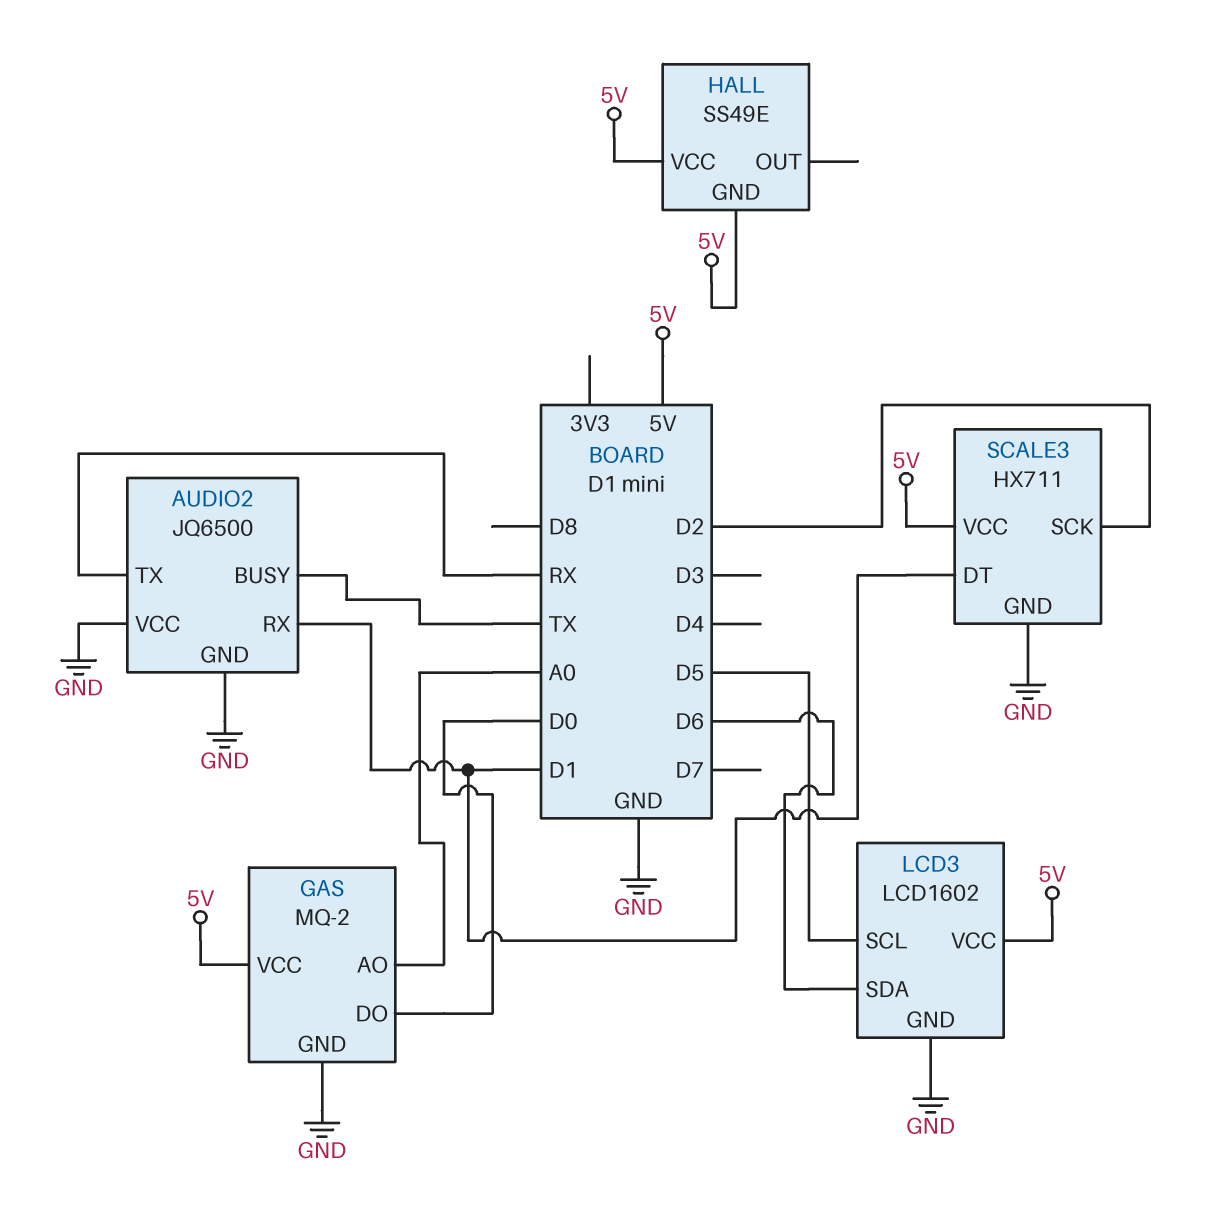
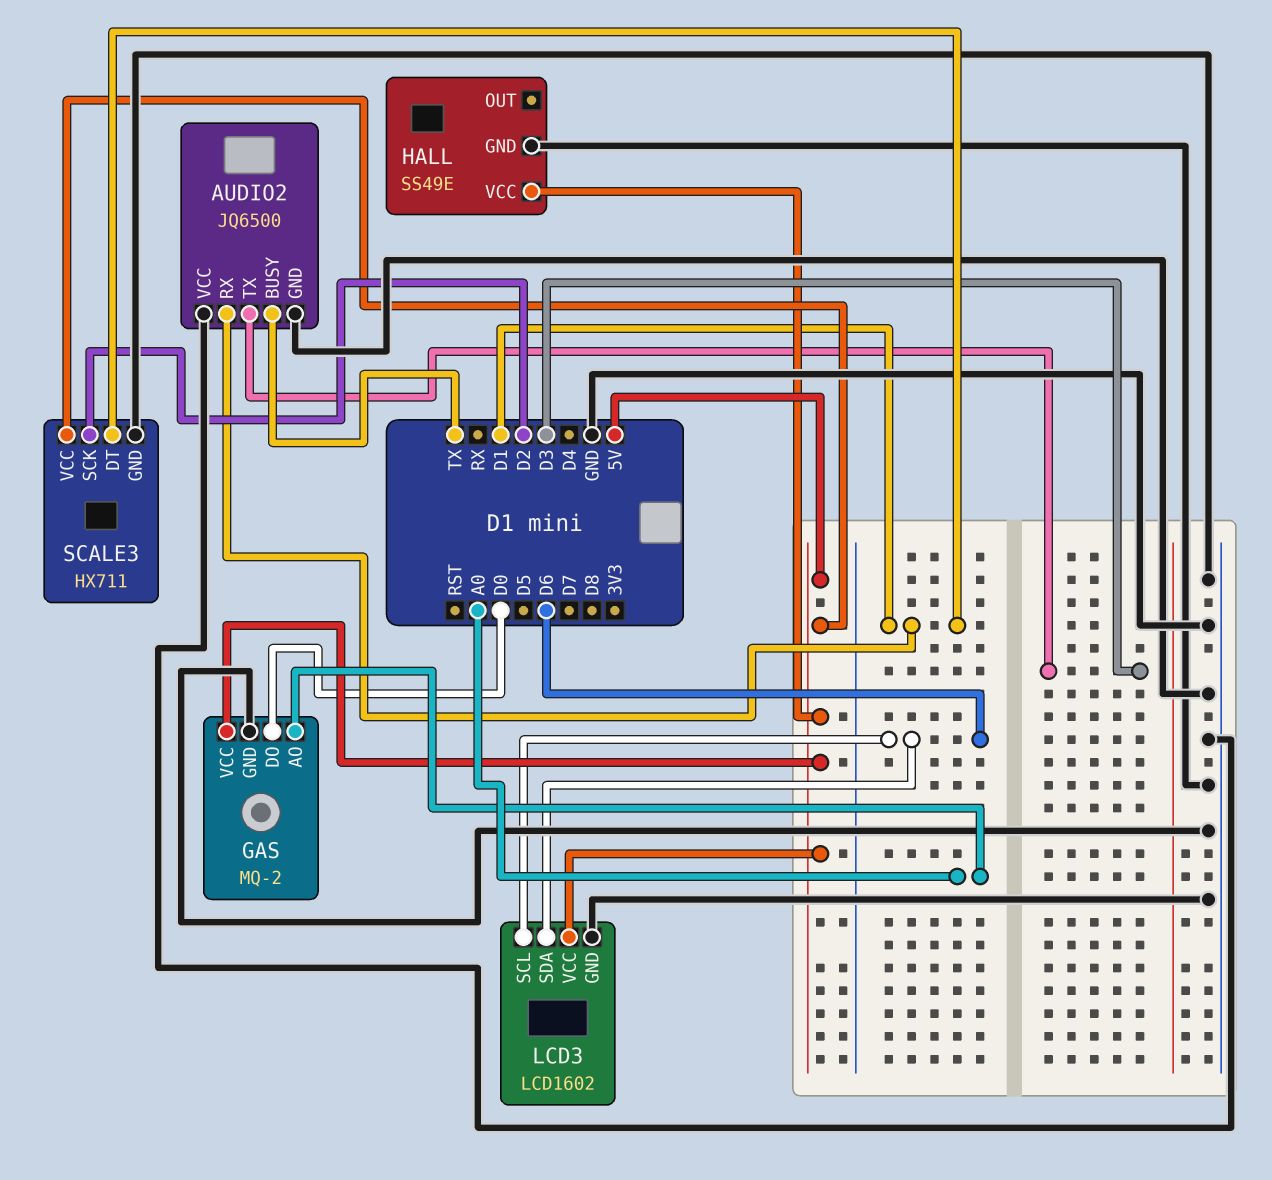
AUDIO2 pin TX: RX -> D3
HALL pin GND: 5V -> GND
LCD3 pin SCL: D5 -> D6

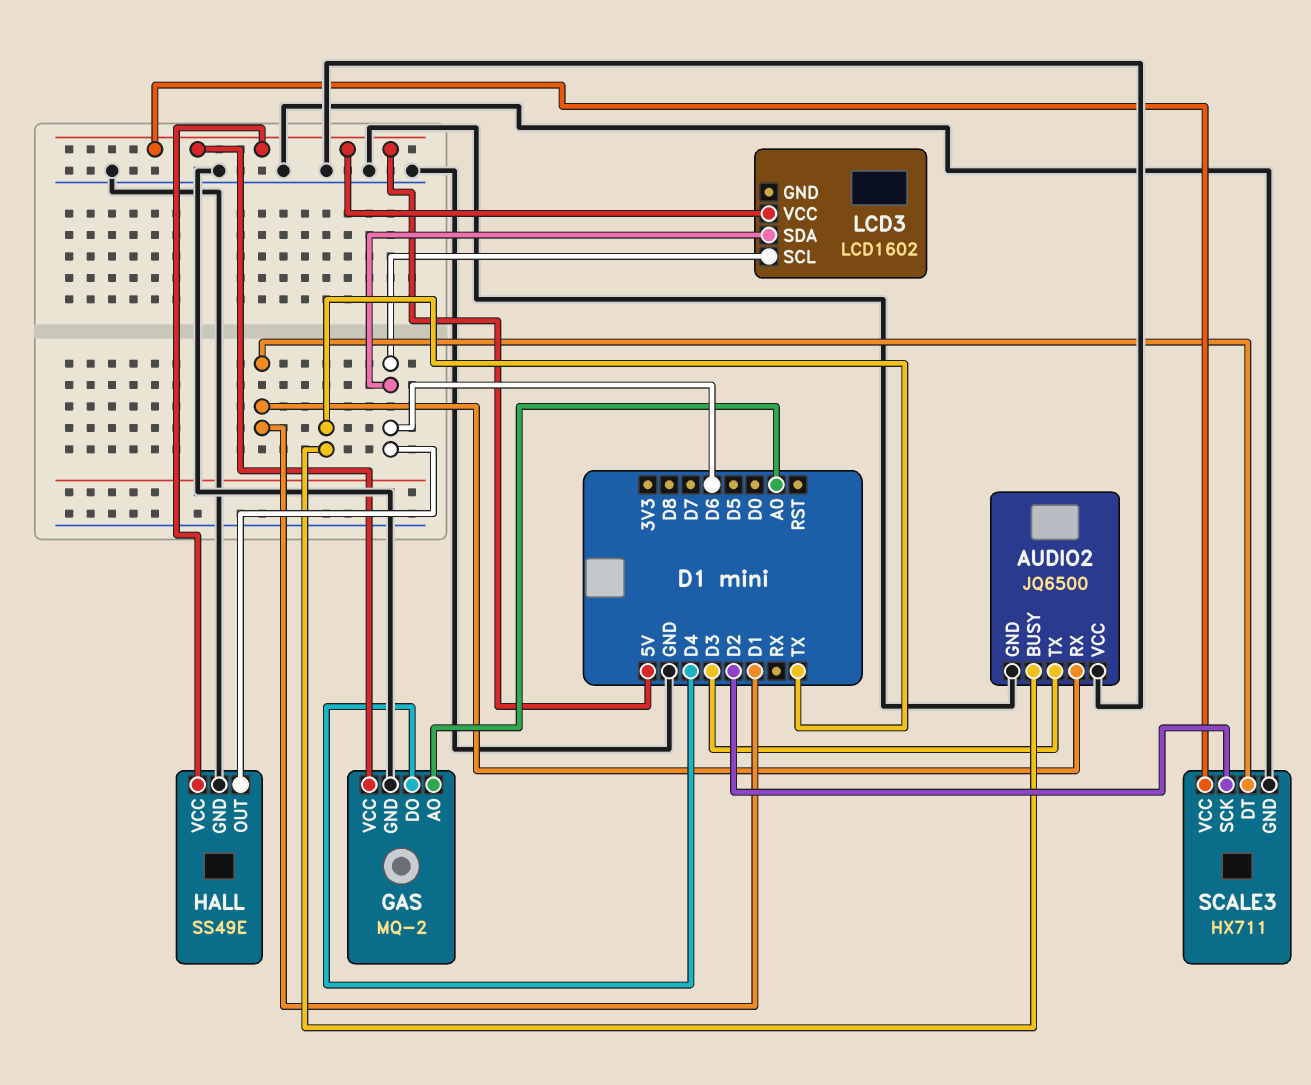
GAS pin DO: D0 -> D4
HALL pin OUT: none -> D6
LCD3 pin GND: GND -> none

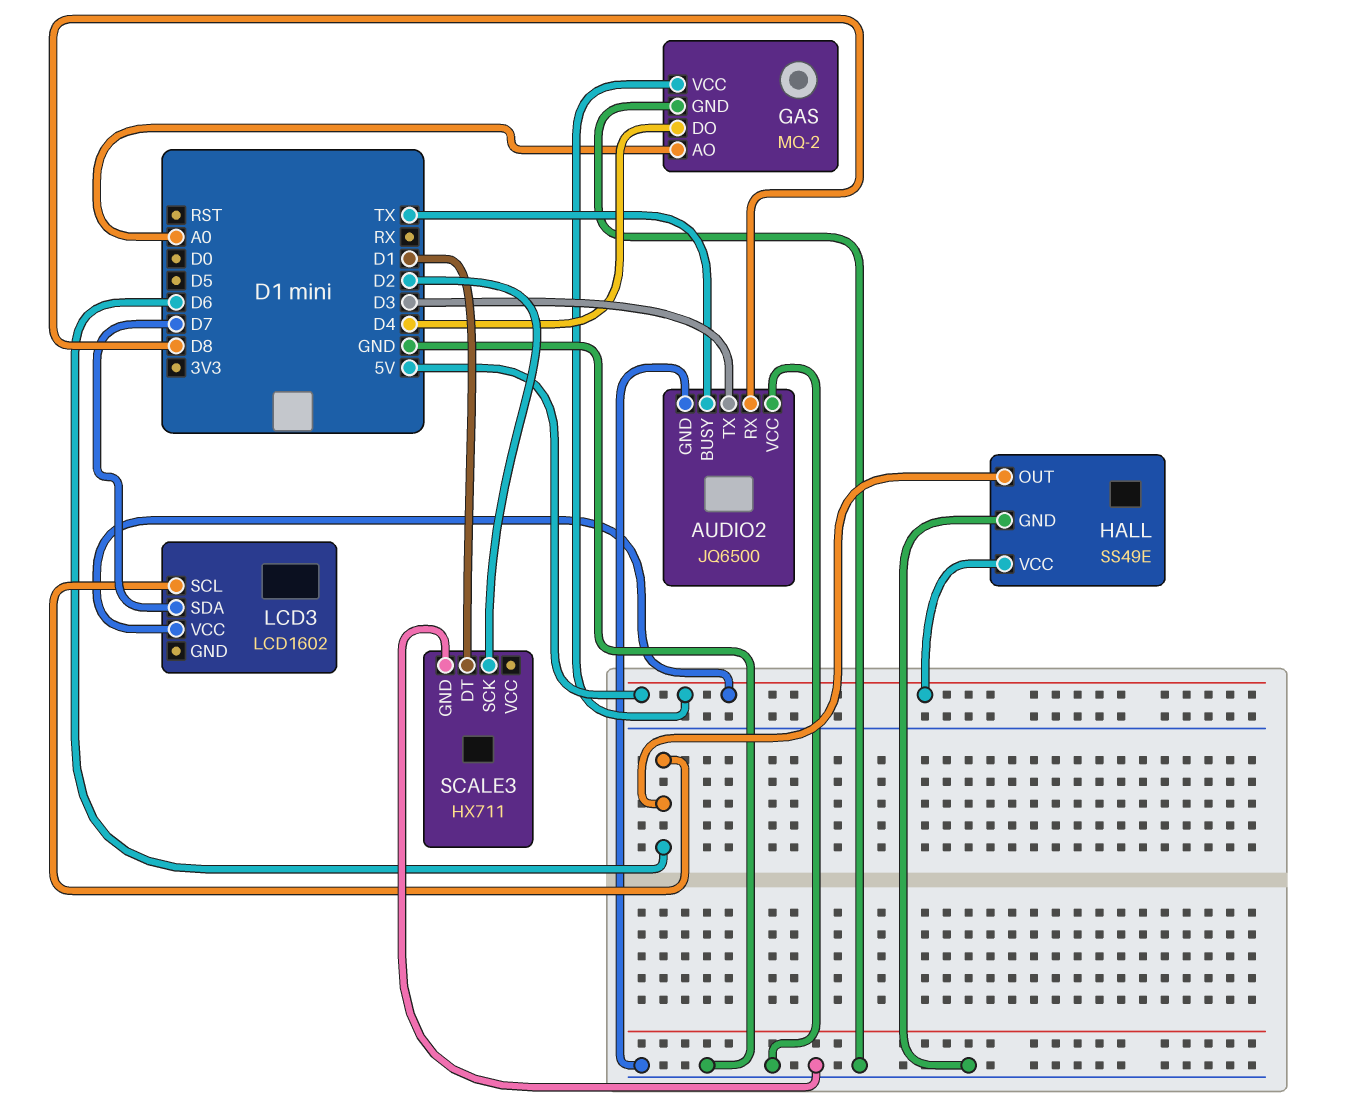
AUDIO2 pin RX: D1 -> D8
LCD3 pin SDA: D6 -> D7
SCALE3 pin VCC: 5V -> none

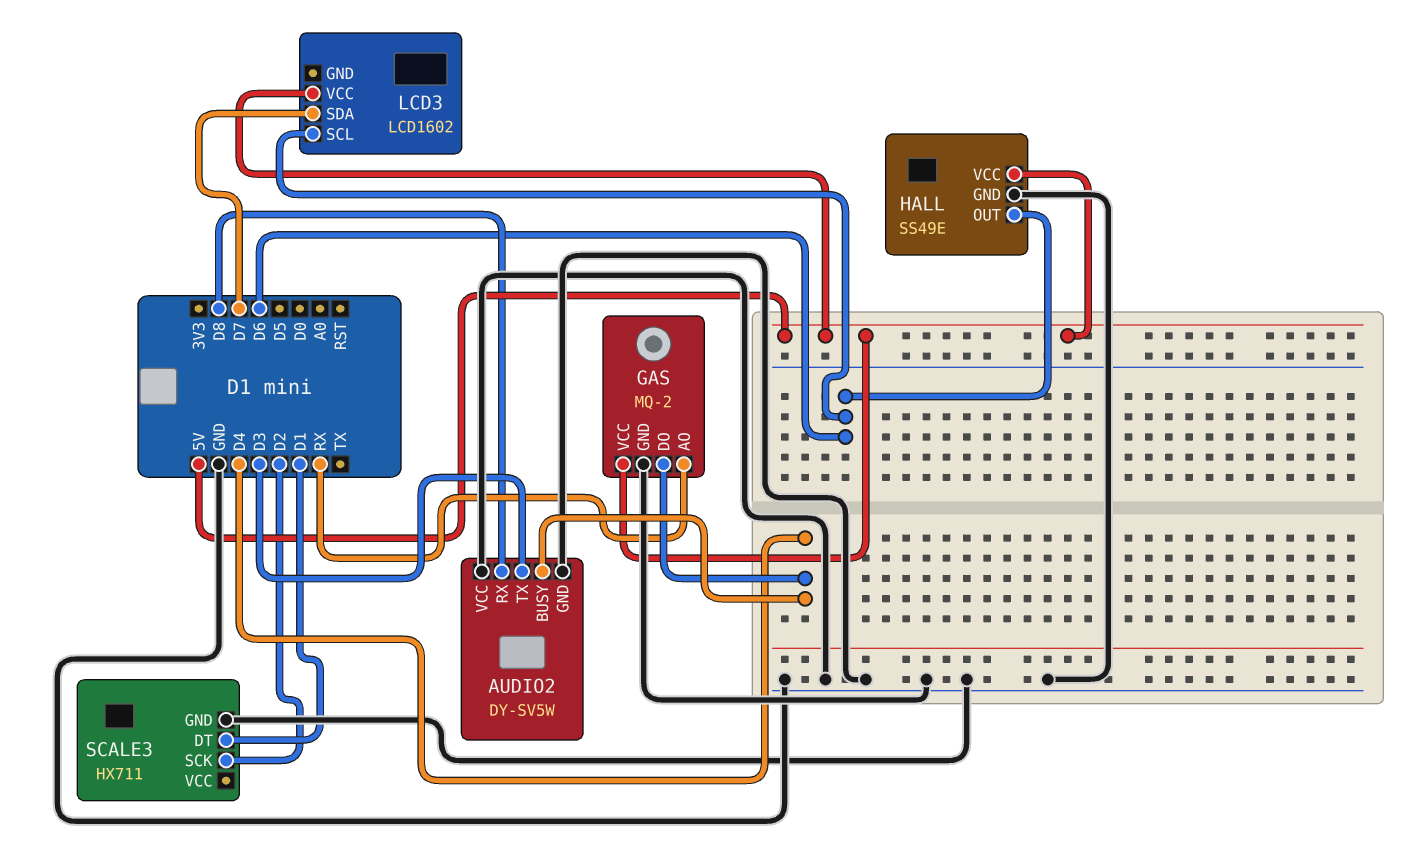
AUDIO2: JQ6500 -> DY-SV5W
AUDIO2 pin BUSY: TX -> D4
GAS pin AO: A0 -> RX

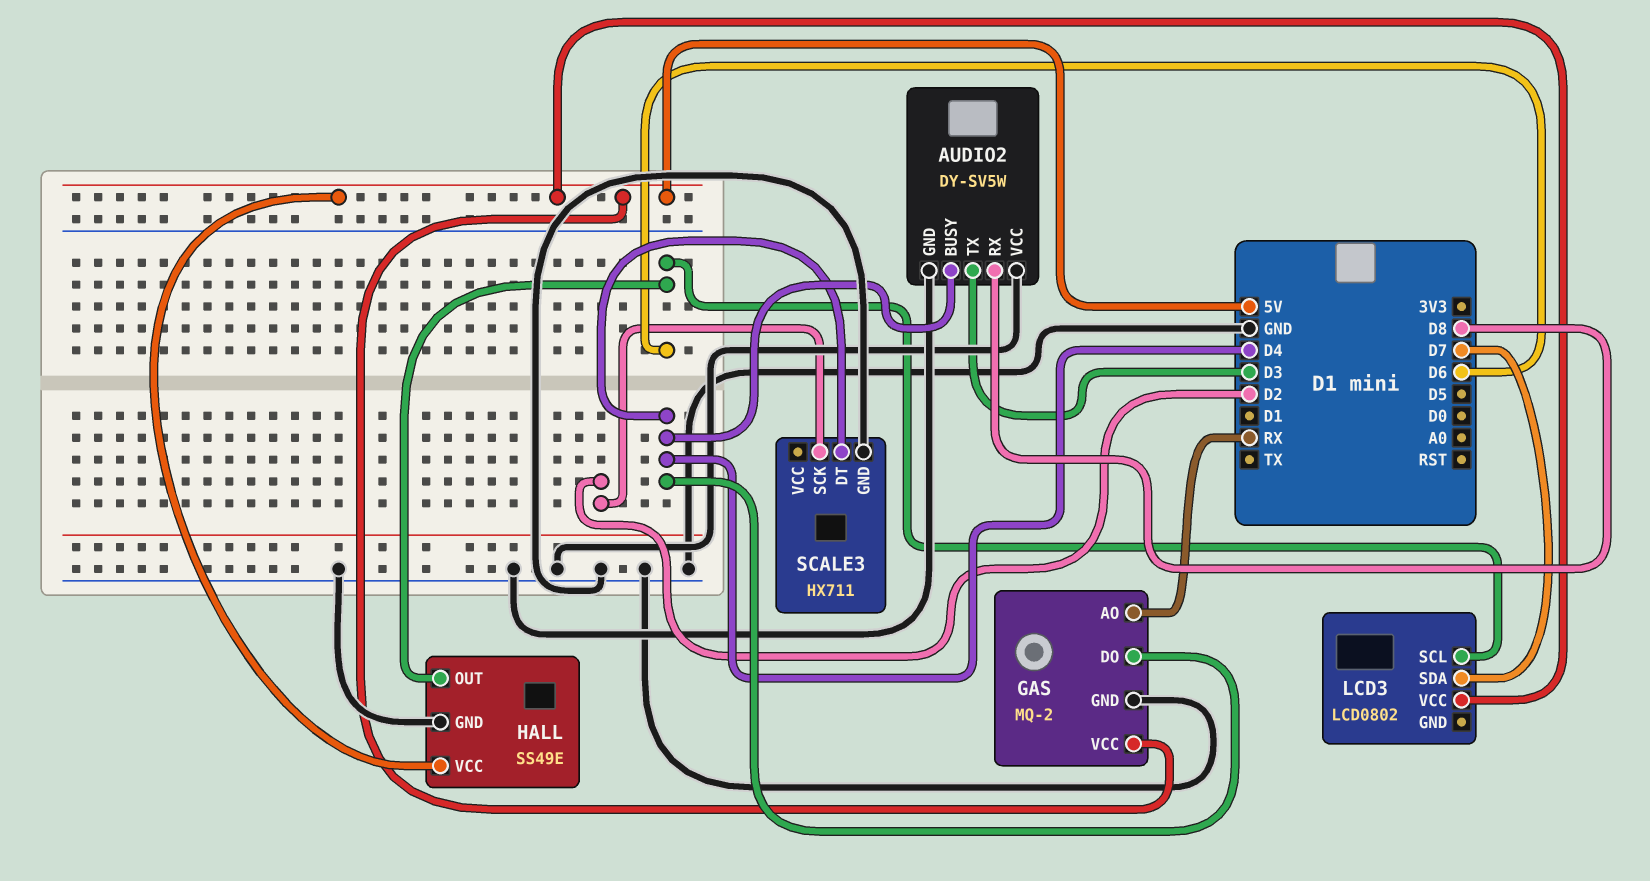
LCD3: LCD1602 -> LCD0802
SCALE3 pin DT: D1 -> D4

